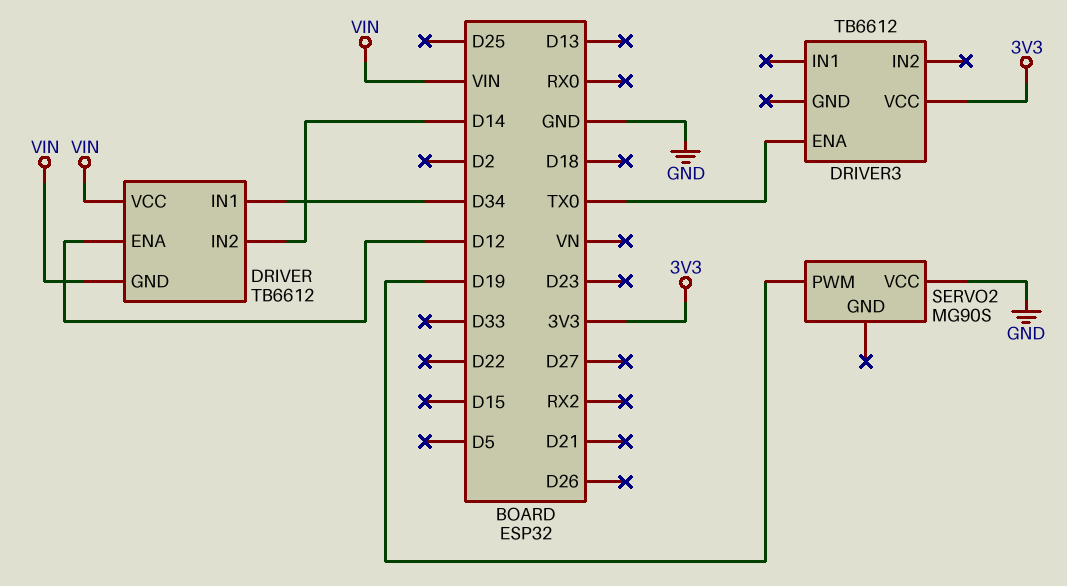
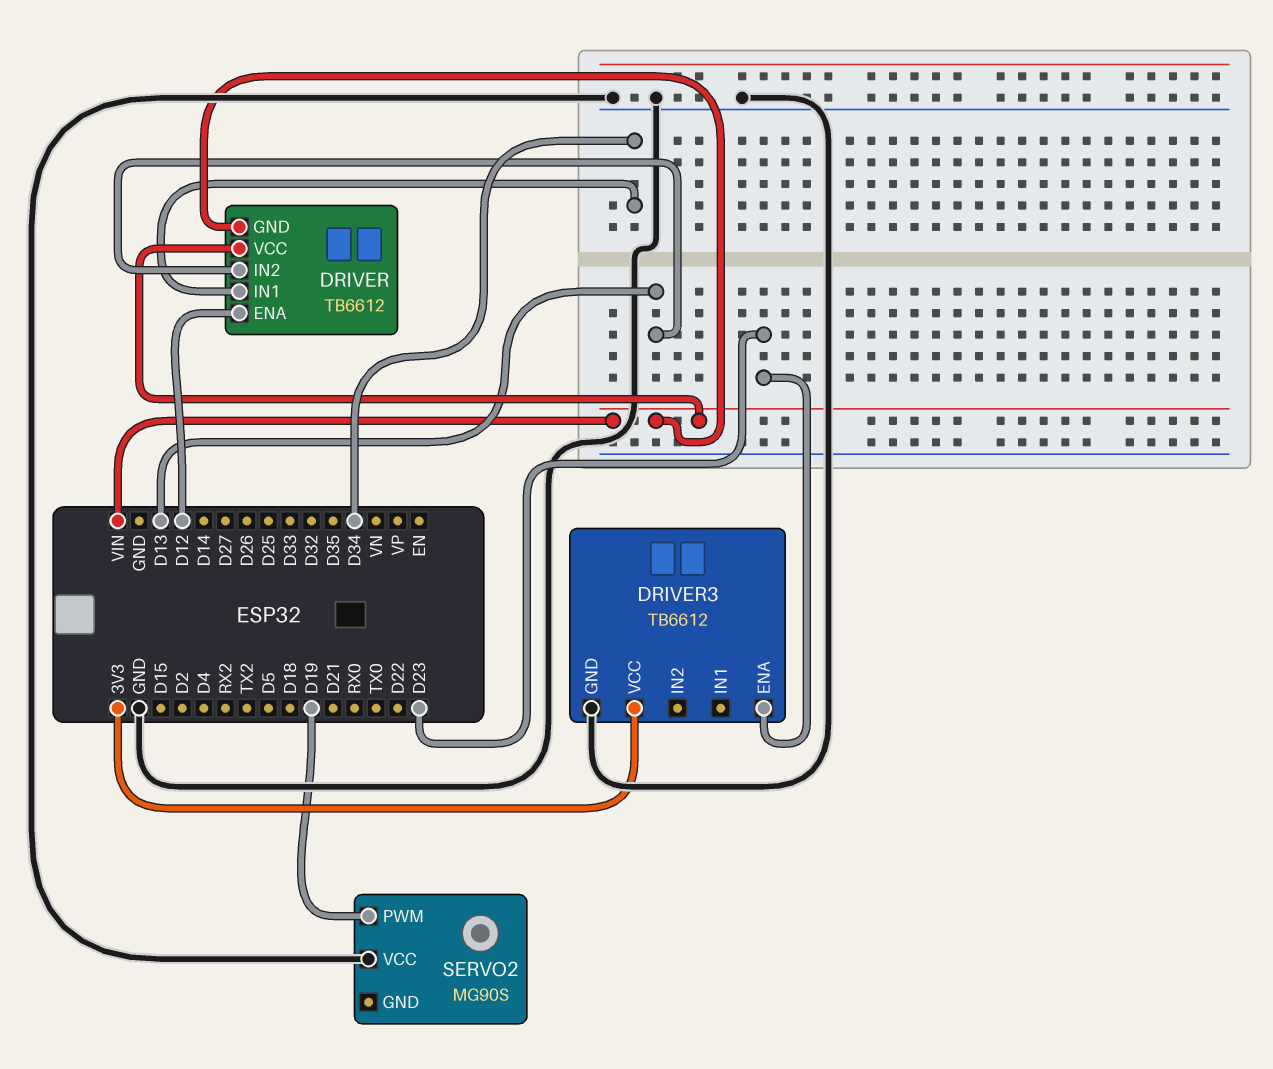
DRIVER pin IN2: D14 -> D13
DRIVER3 pin ENA: TX0 -> D23
DRIVER3 pin GND: none -> GND

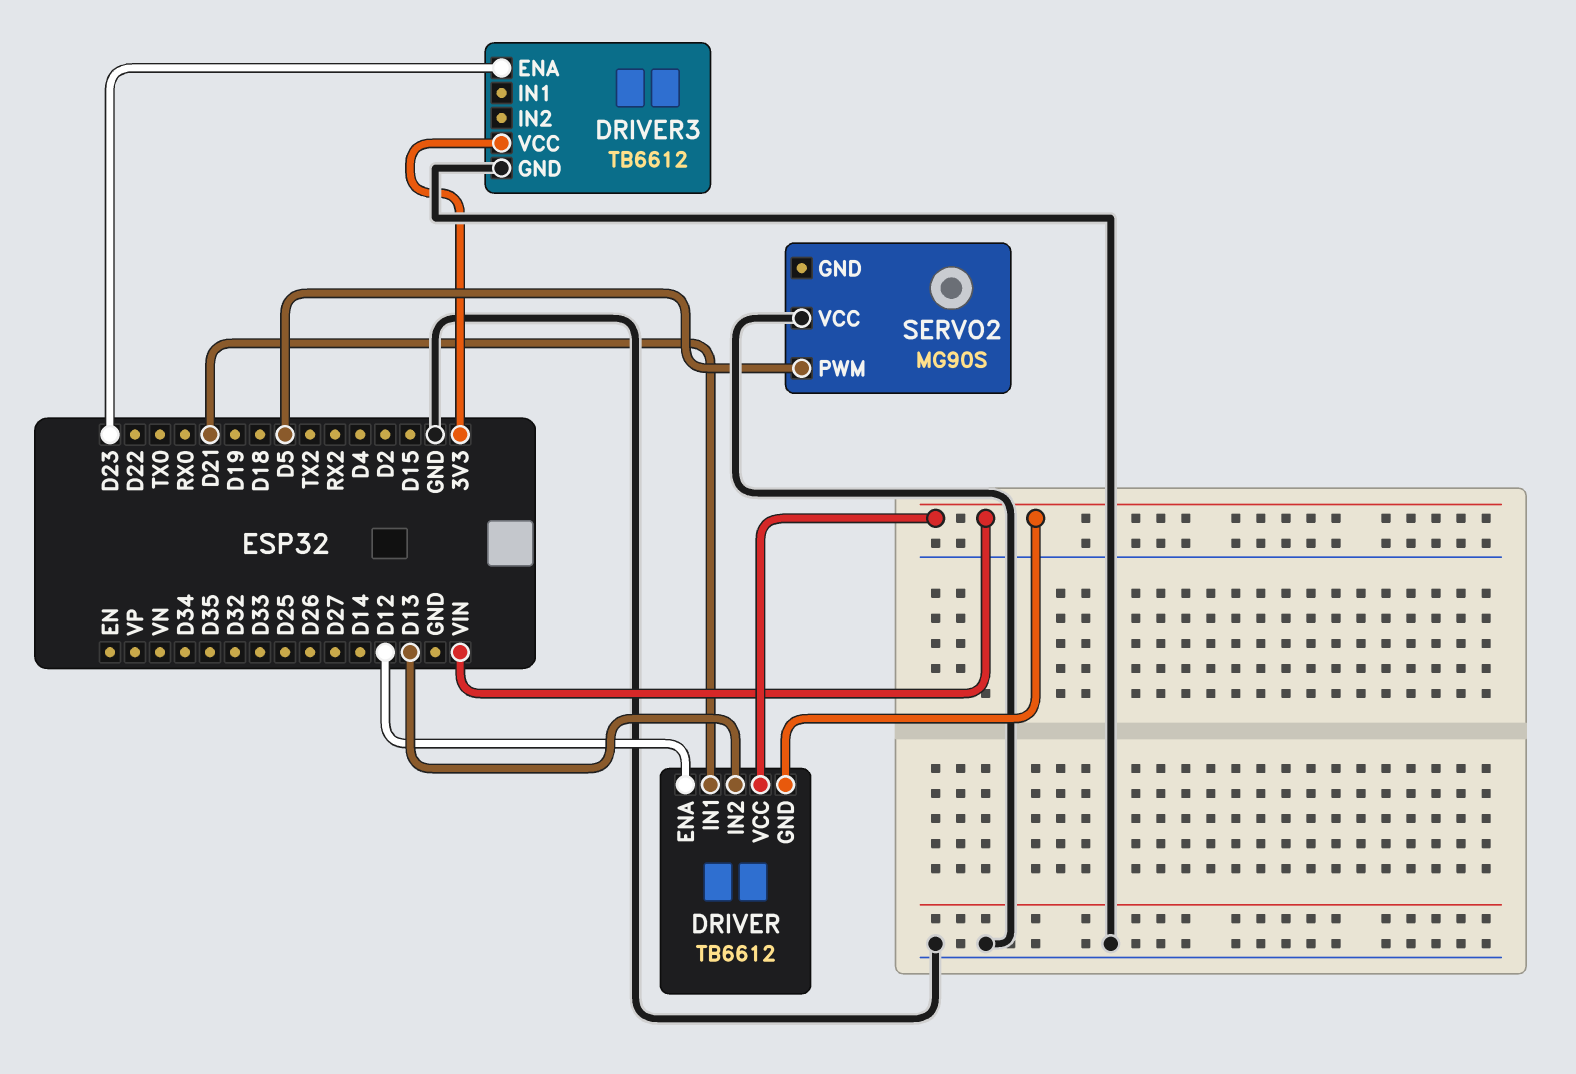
DRIVER pin IN1: D34 -> D21
SERVO2 pin PWM: D19 -> D5

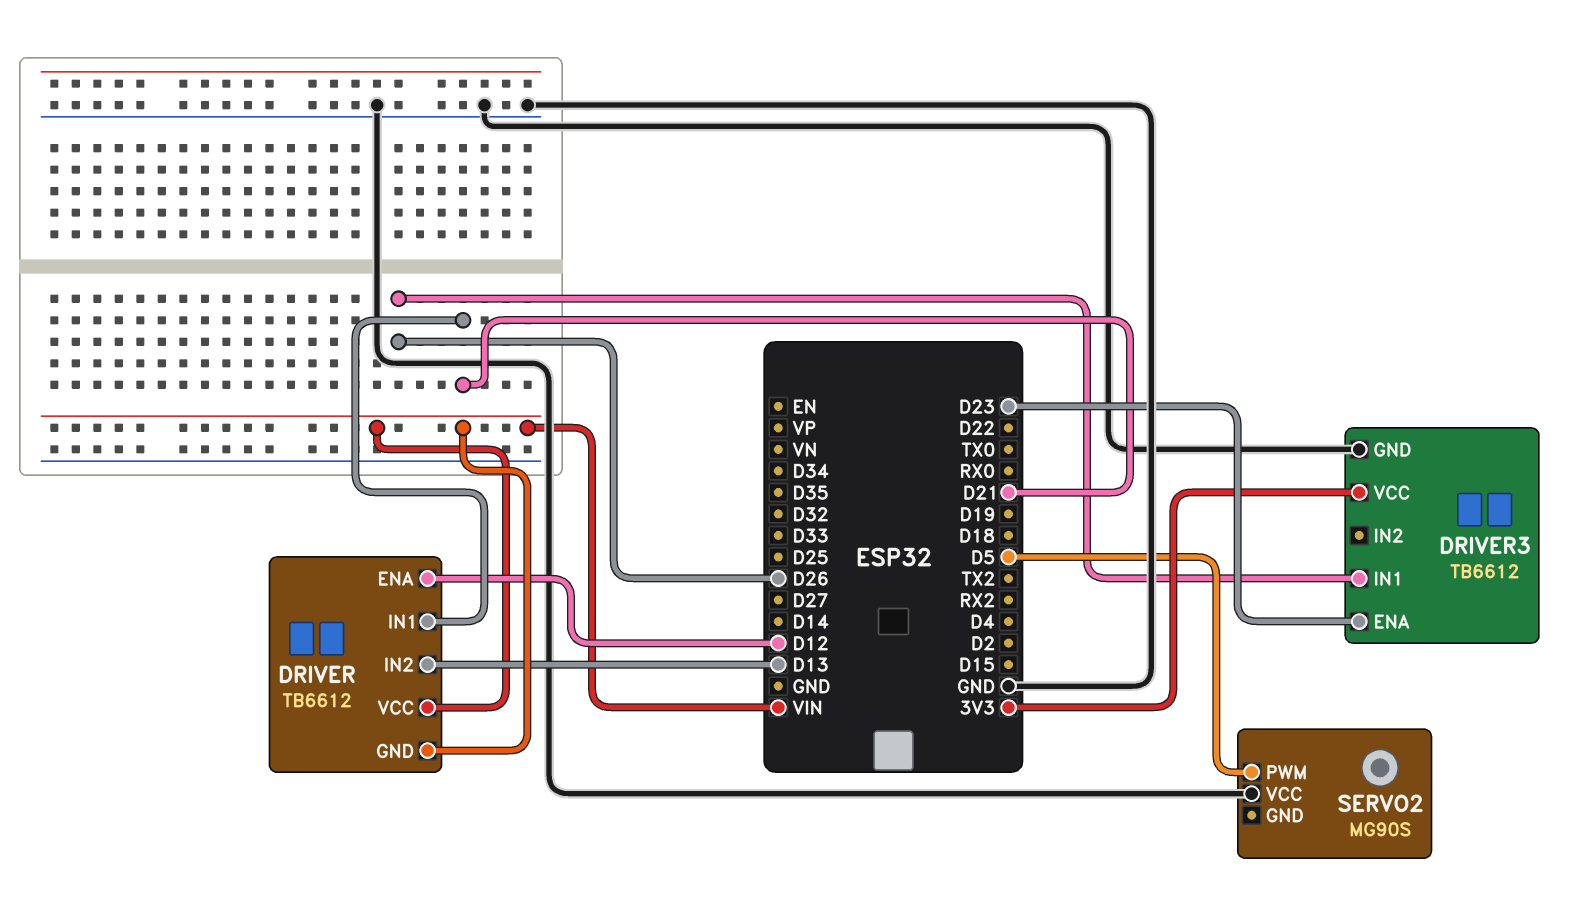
DRIVER3 pin IN1: none -> D26

